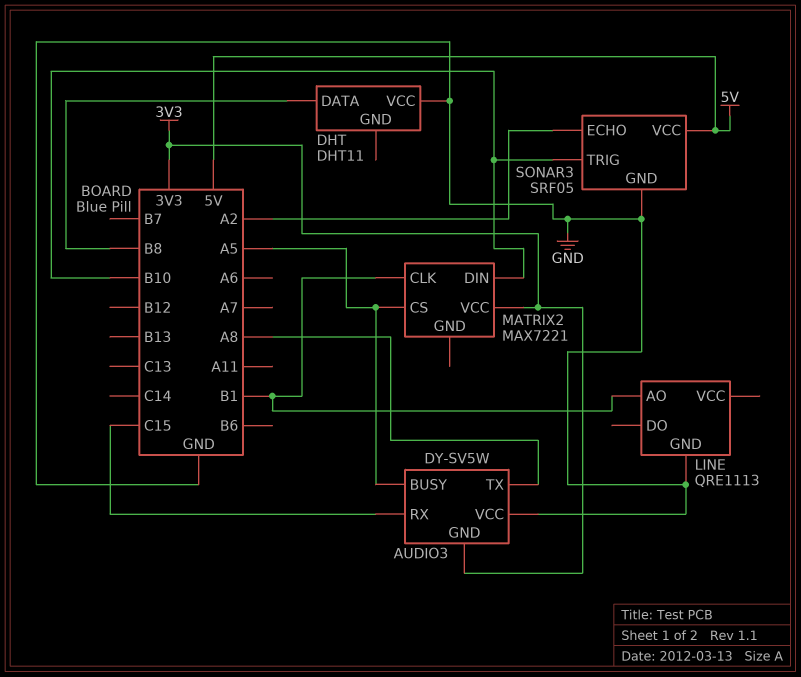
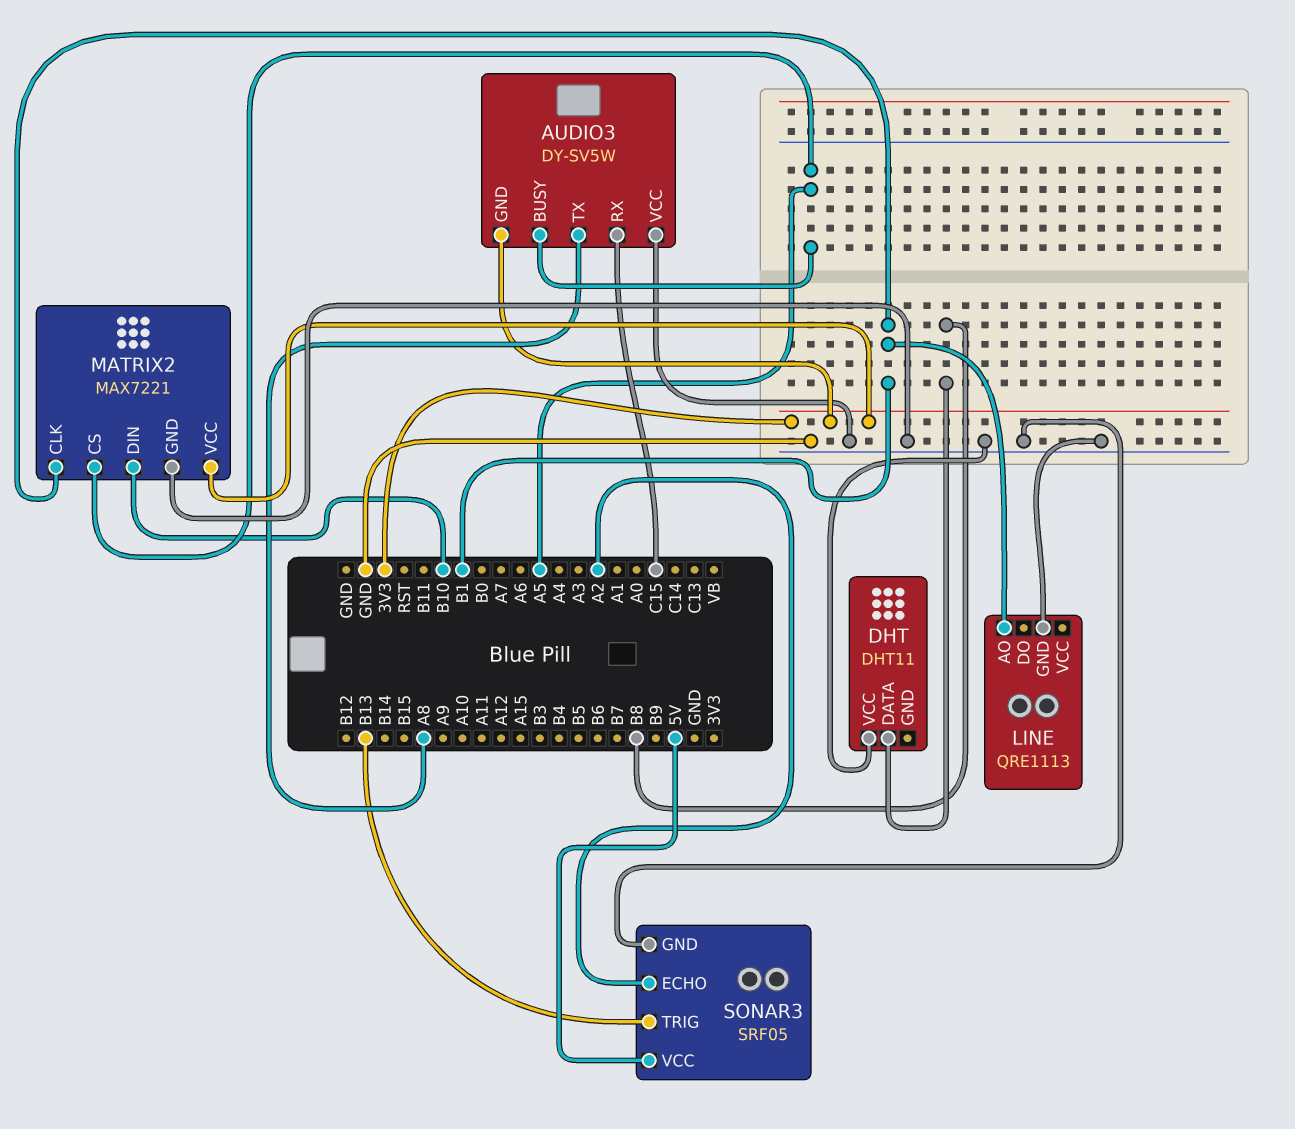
MATRIX2 pin GND: none -> GND
SONAR3 pin TRIG: B10 -> B13

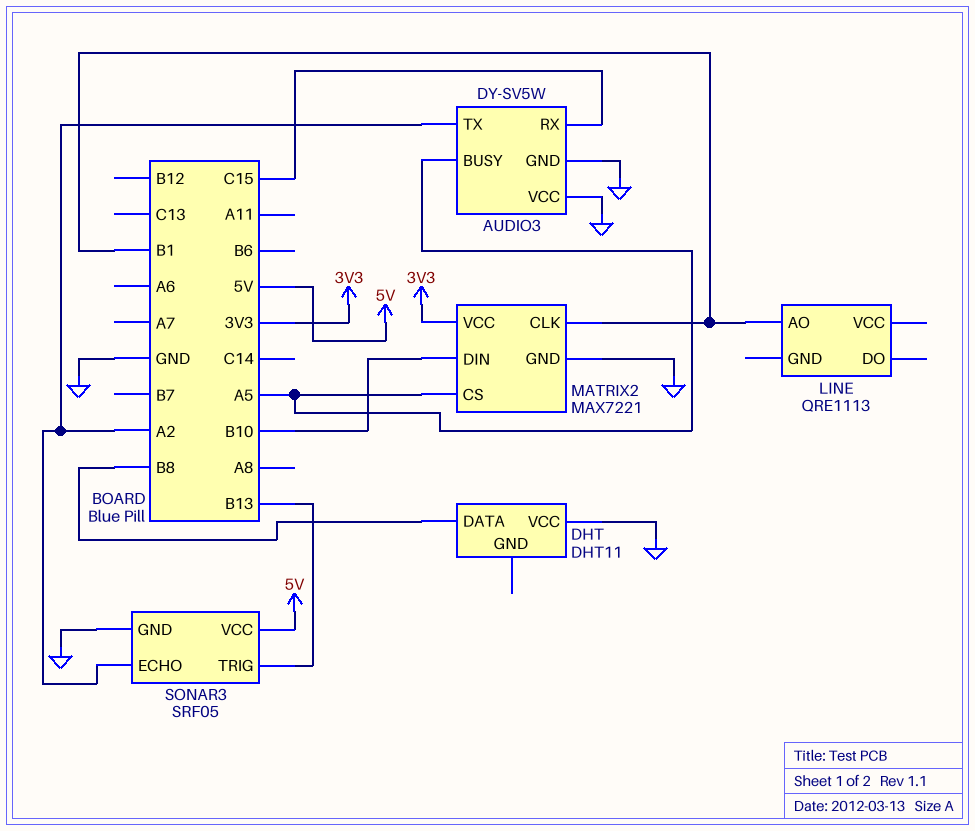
AUDIO3 pin GND: 3V3 -> GND
AUDIO3 pin TX: A8 -> A2
LINE pin GND: GND -> none

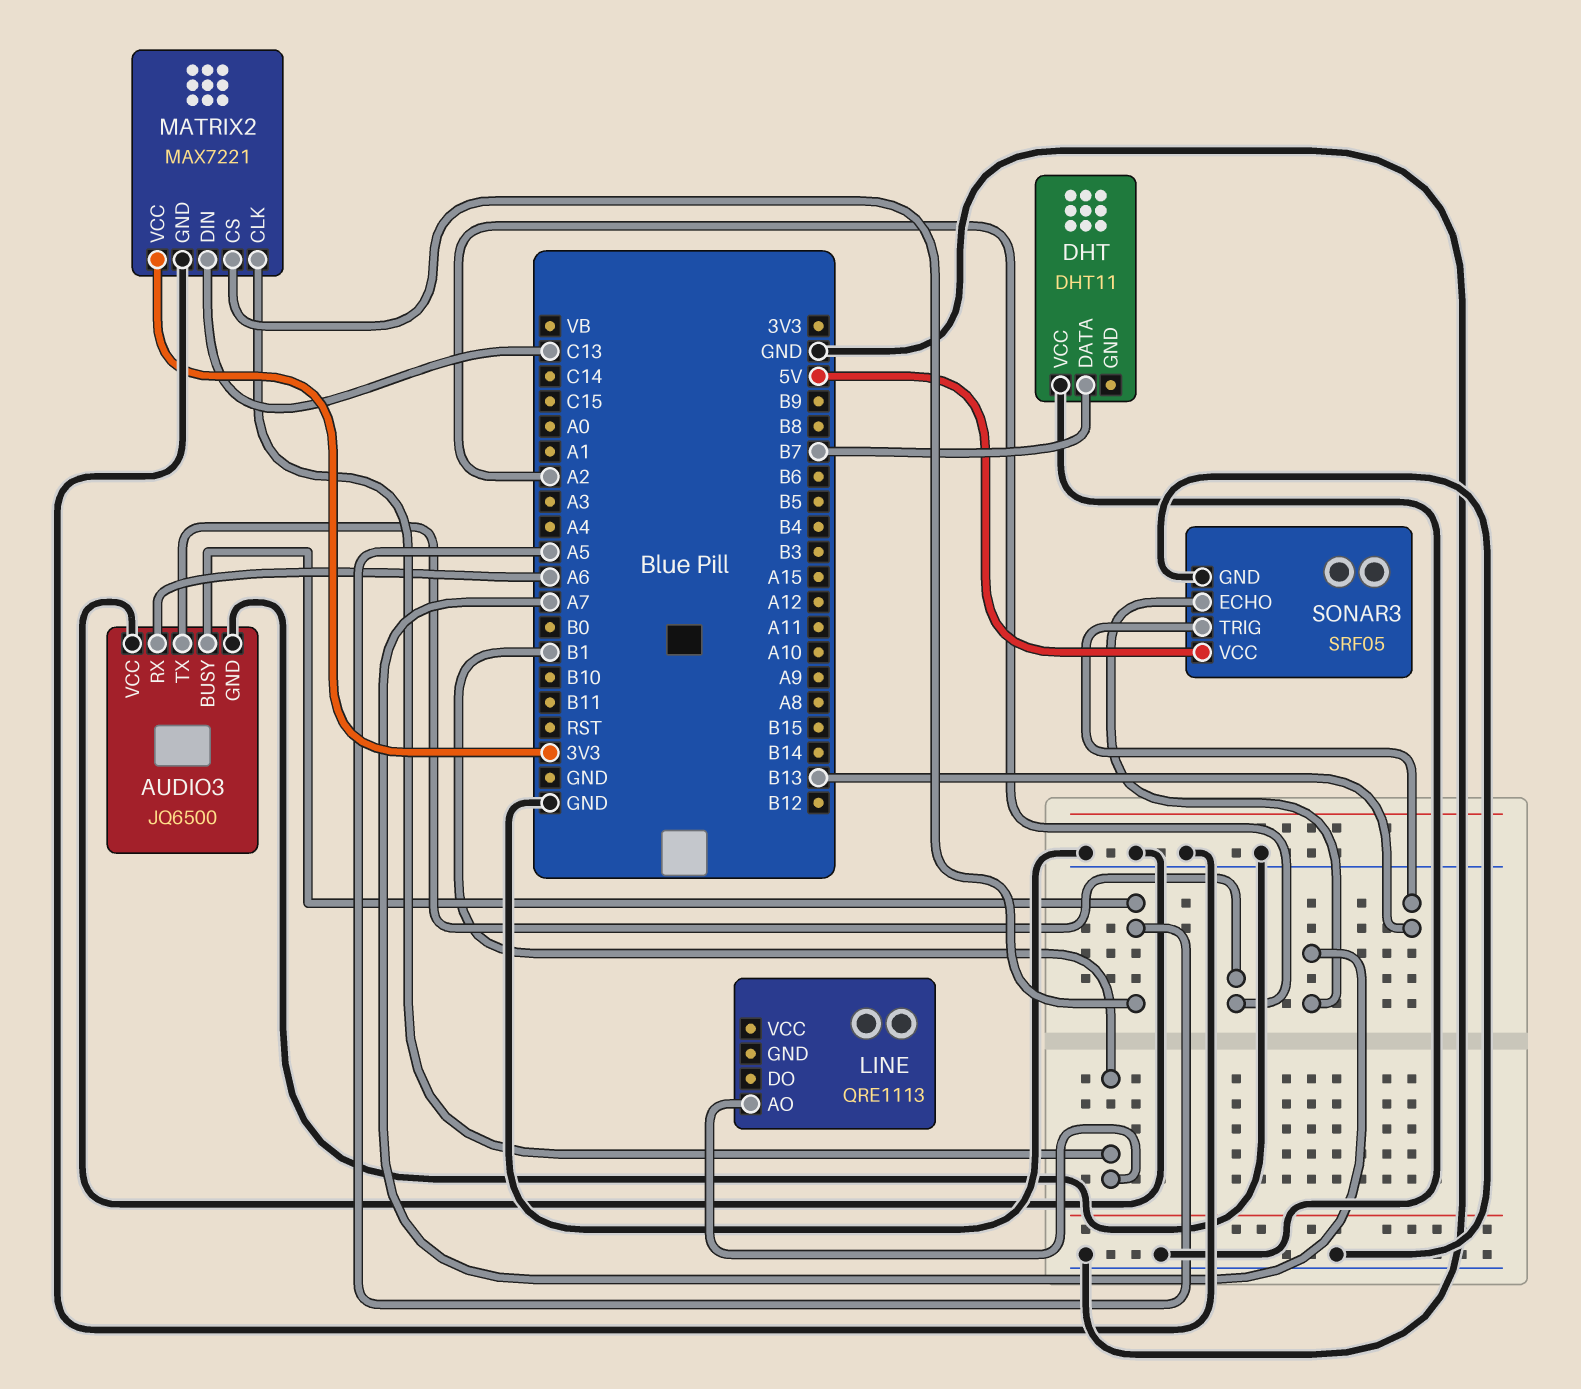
AUDIO3: DY-SV5W -> JQ6500
AUDIO3 pin RX: C15 -> A6
DHT pin DATA: B8 -> B7
MATRIX2 pin DIN: B10 -> C13
SONAR3 pin ECHO: A2 -> A7

